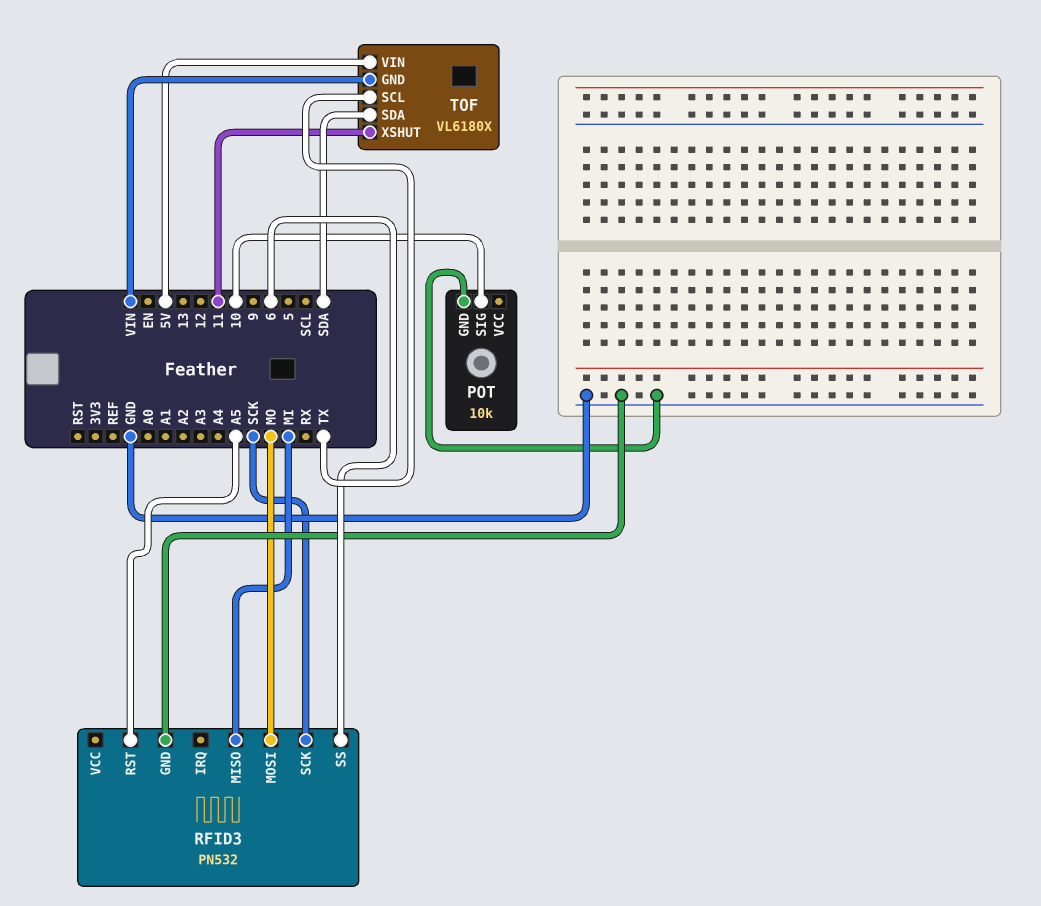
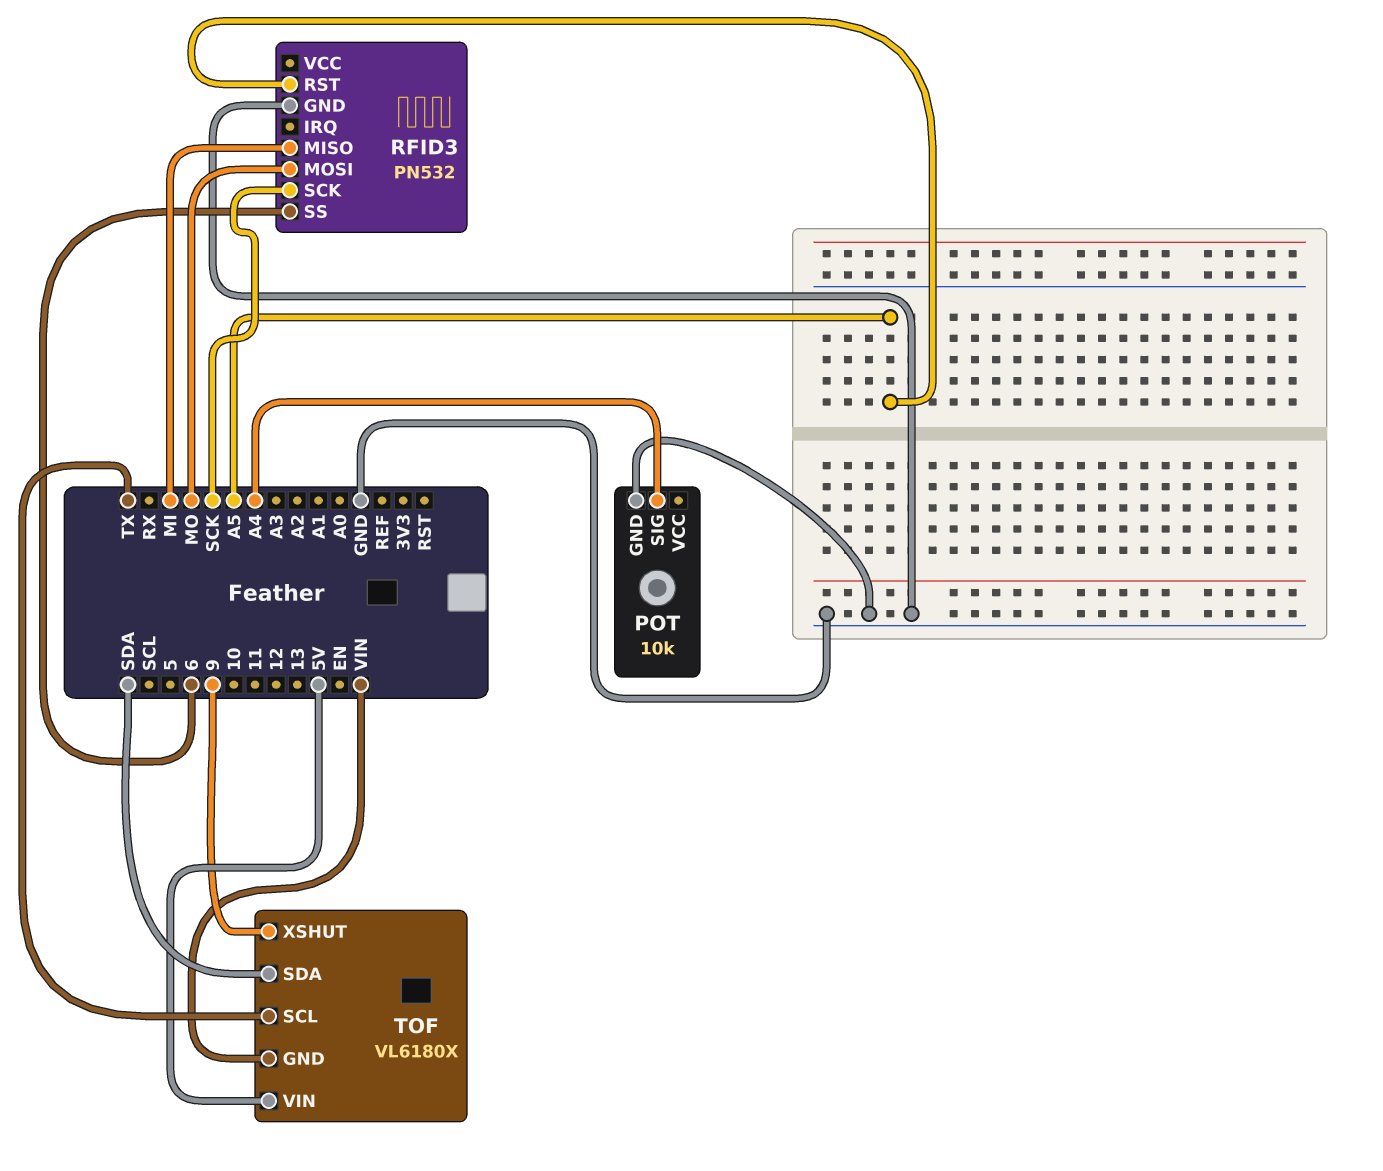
POT pin SIG: 10 -> A4
TOF pin XSHUT: 11 -> 9

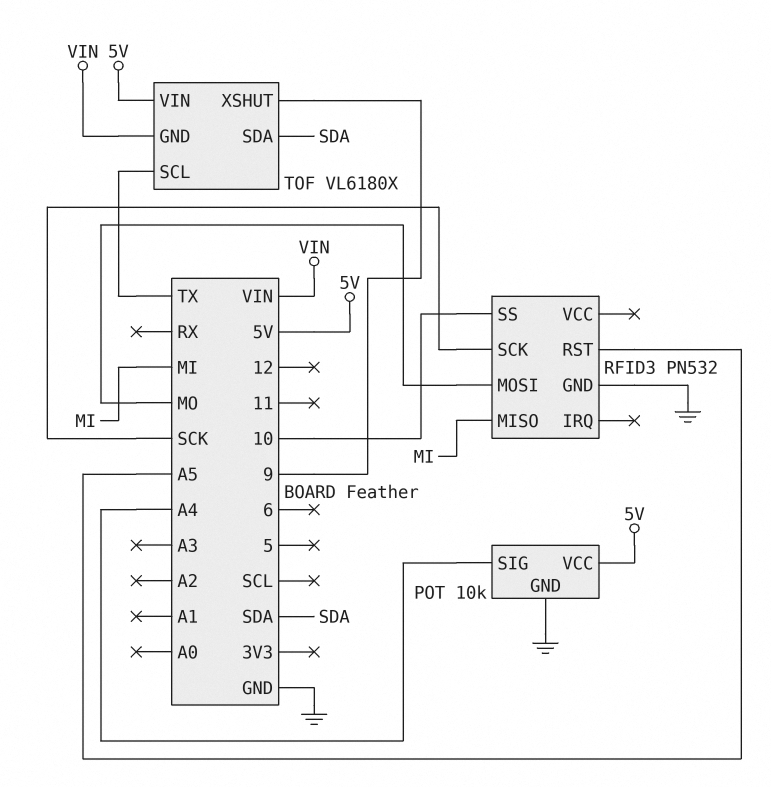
POT pin VCC: none -> 5V
RFID3 pin SS: 6 -> 10

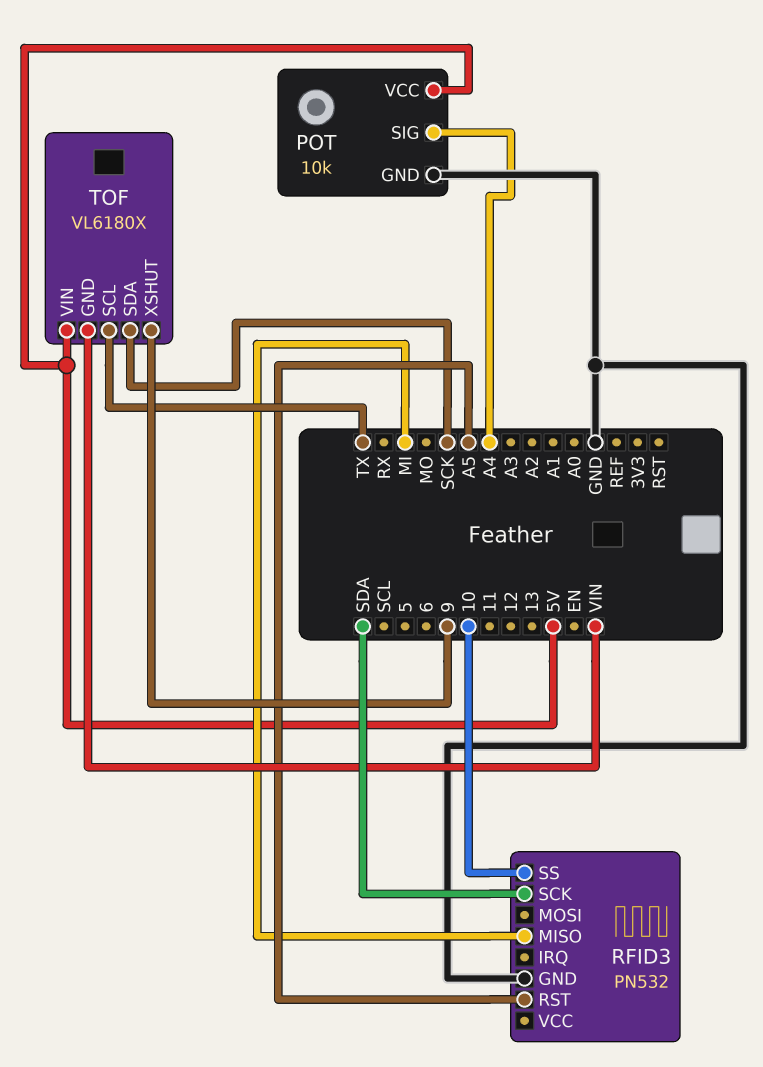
RFID3 pin MOSI: MO -> none
RFID3 pin SCK: SCK -> SDA
TOF pin SDA: SDA -> SCK

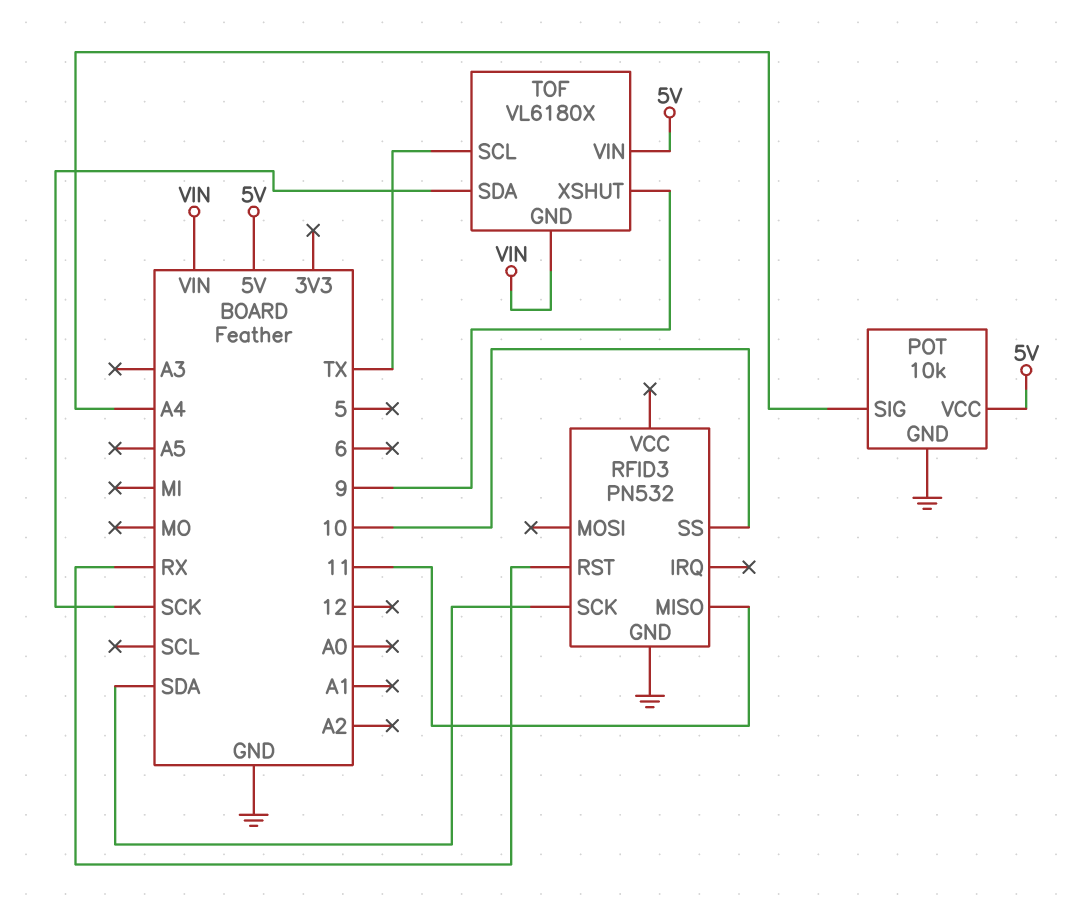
RFID3 pin MISO: MI -> 11
RFID3 pin RST: A5 -> RX

